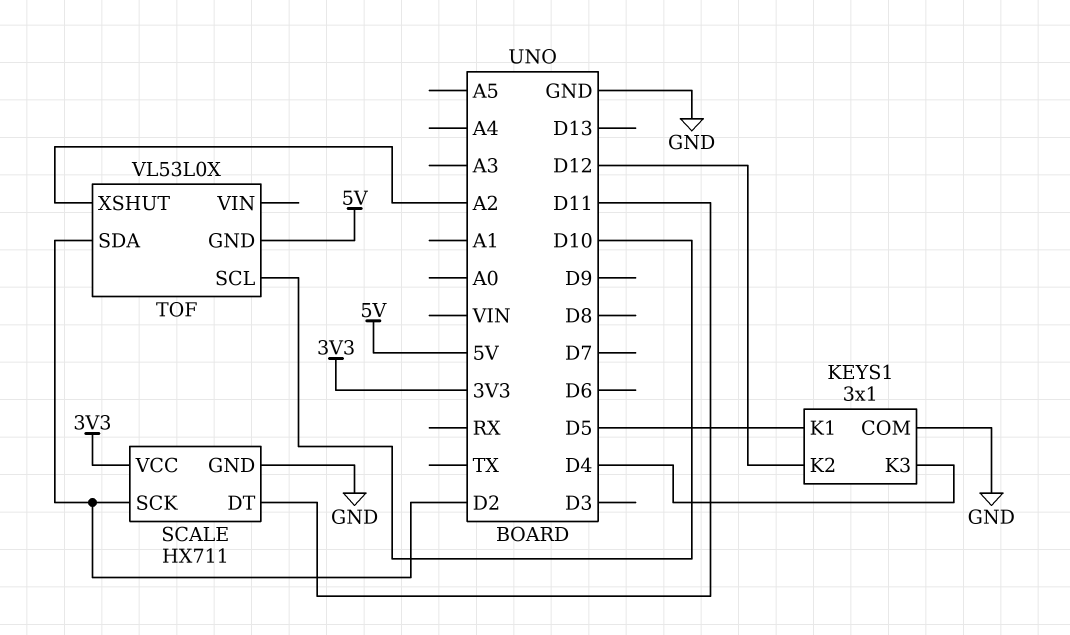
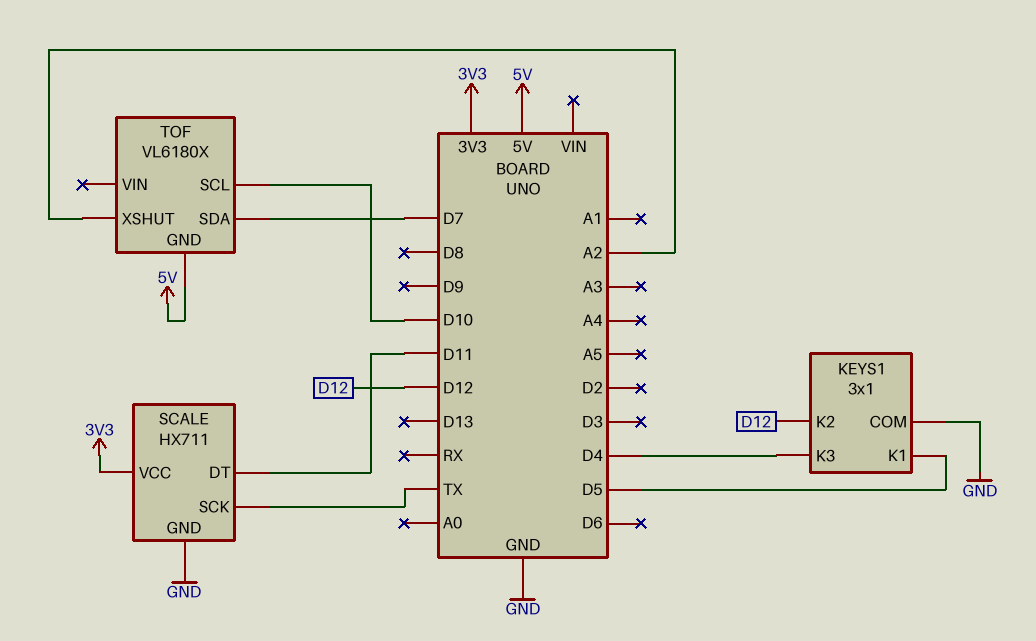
SCALE pin SCK: D2 -> TX
TOF: VL53L0X -> VL6180X
TOF pin SDA: D2 -> D7

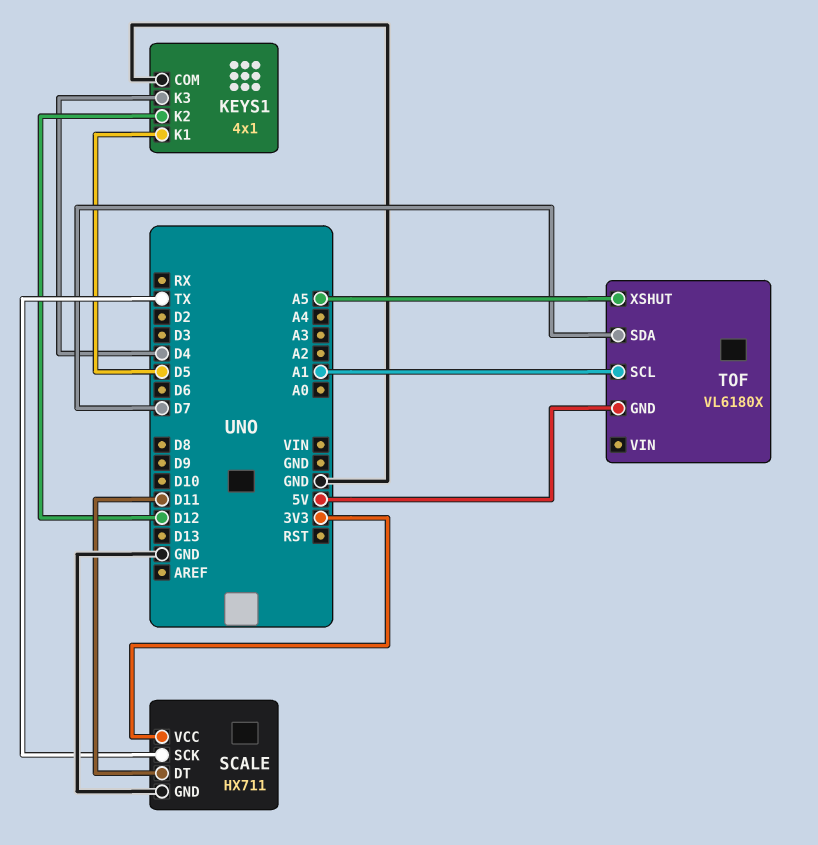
KEYS1: 3x1 -> 4x1
TOF pin SCL: D10 -> A1
TOF pin XSHUT: A2 -> A5

